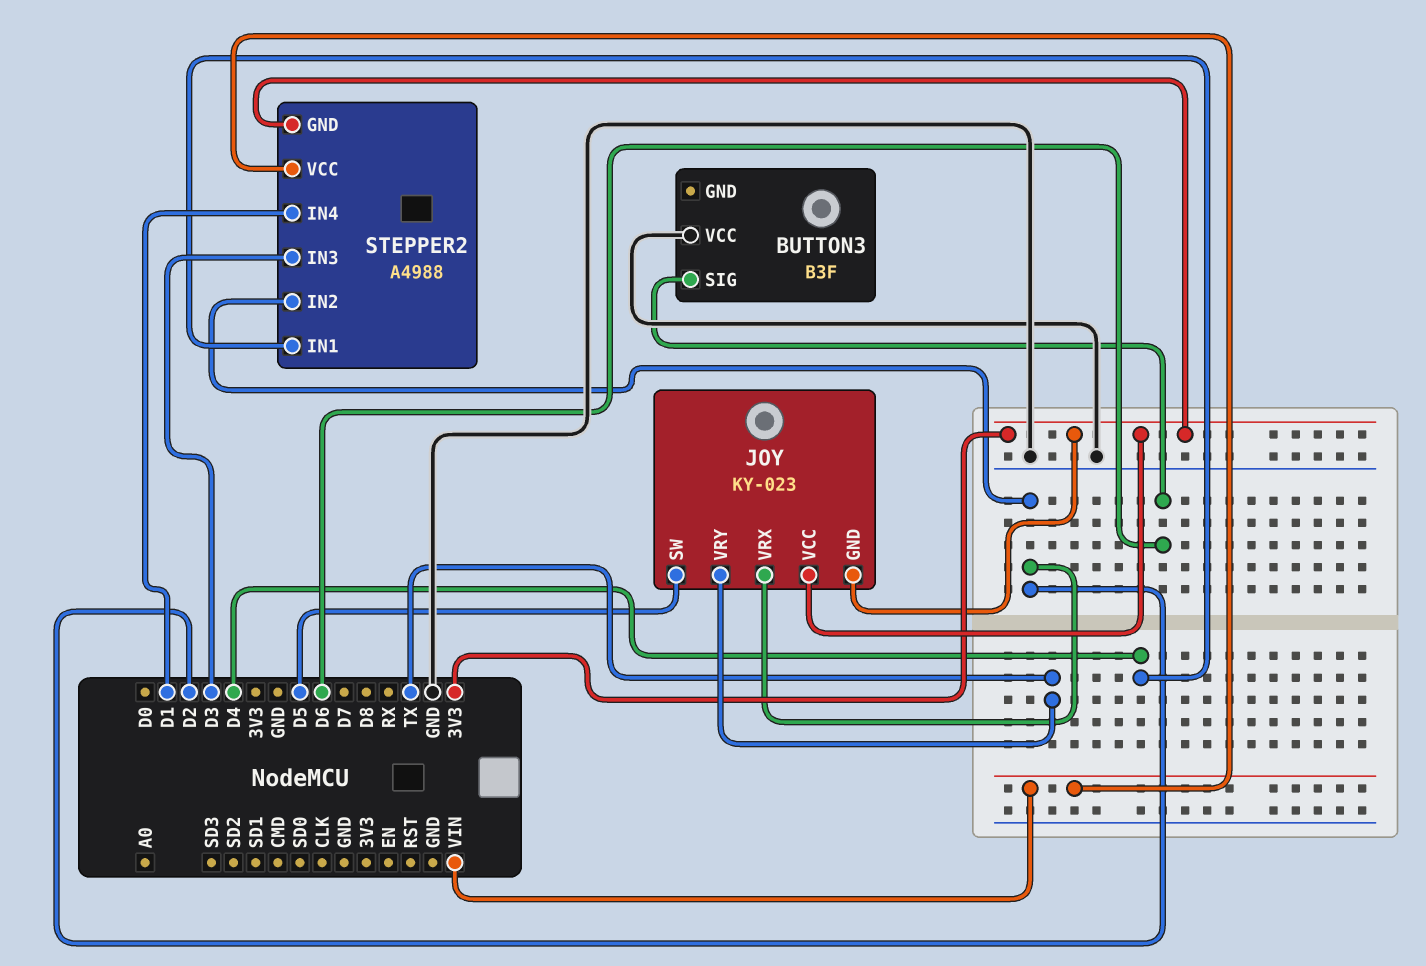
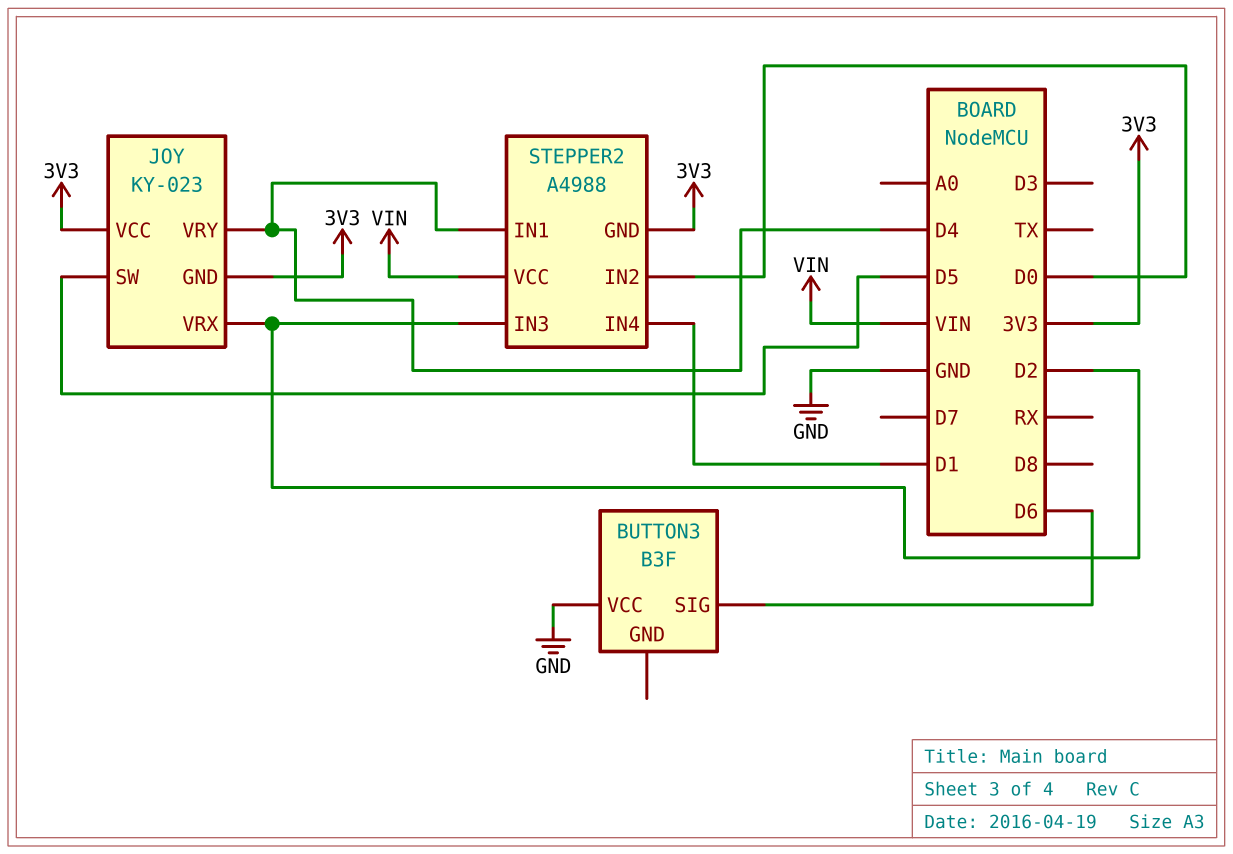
JOY pin VRY: TX -> D4
STEPPER2 pin IN2: D2 -> D0
STEPPER2 pin IN3: D3 -> D2

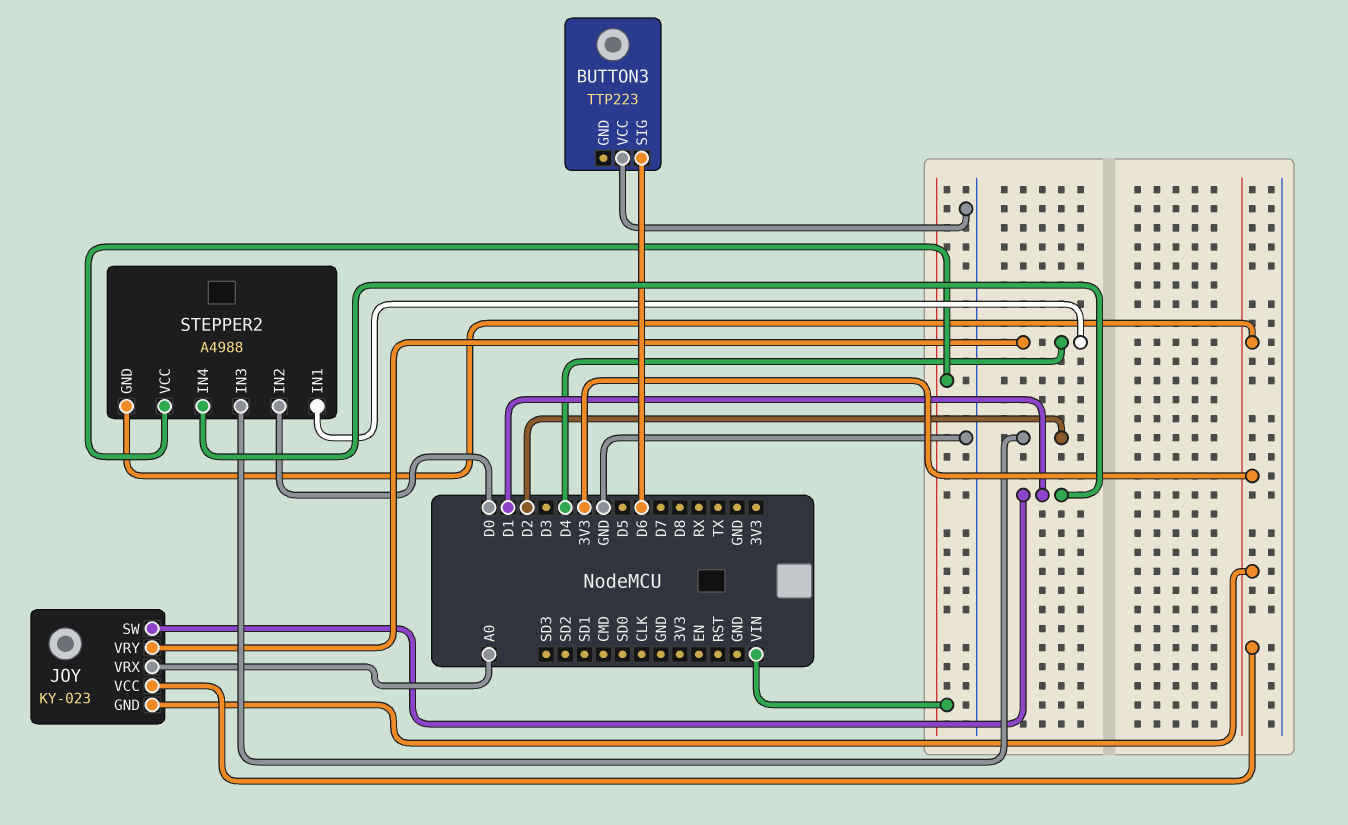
BUTTON3: B3F -> TTP223
JOY pin SW: D5 -> D1
JOY pin VRX: D2 -> A0

